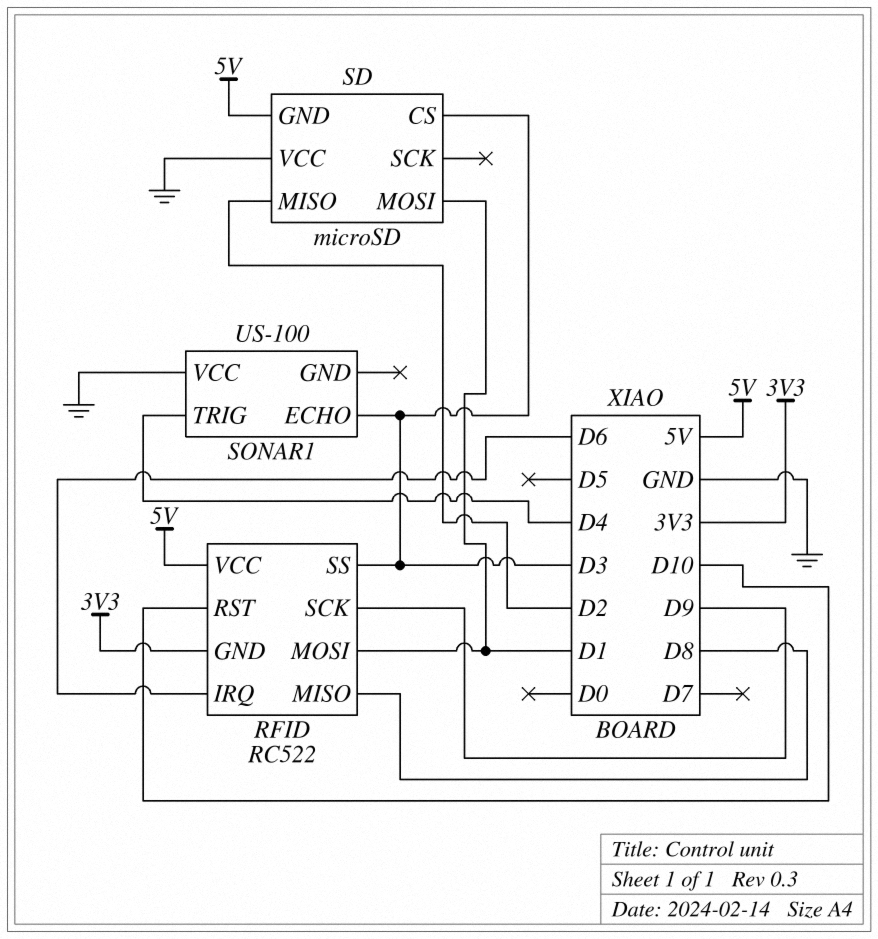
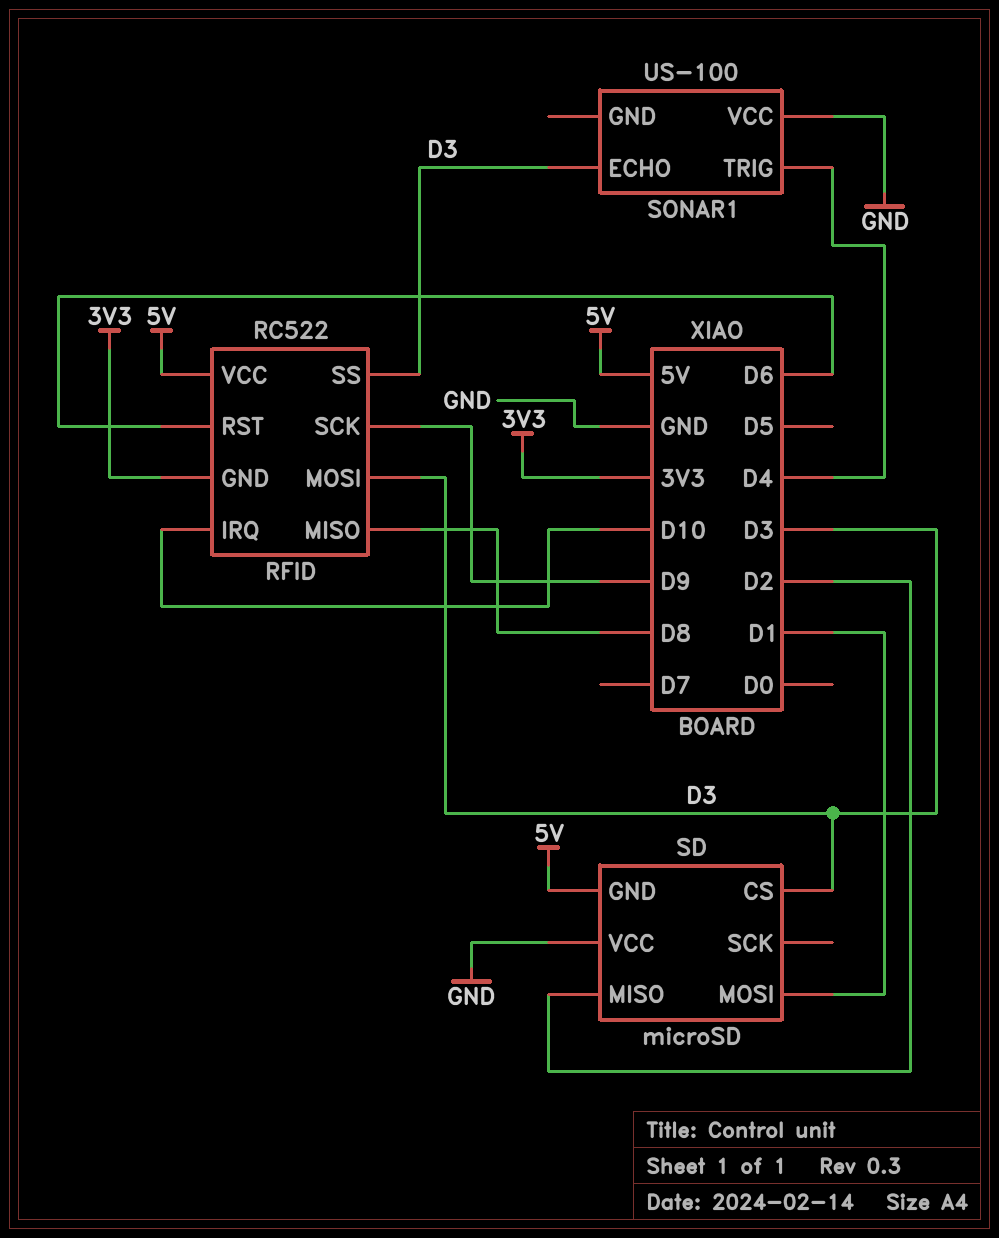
RFID pin IRQ: D6 -> D10
RFID pin MOSI: D1 -> D3
RFID pin RST: D10 -> D6

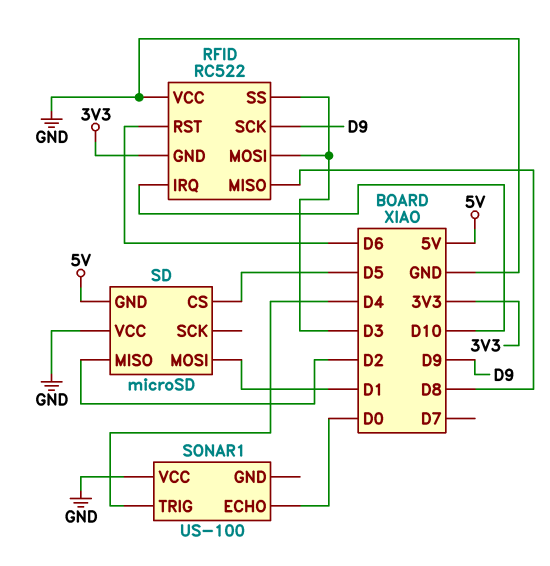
RFID pin VCC: 5V -> GND
SD pin CS: D3 -> D5
SONAR1 pin ECHO: D3 -> D0

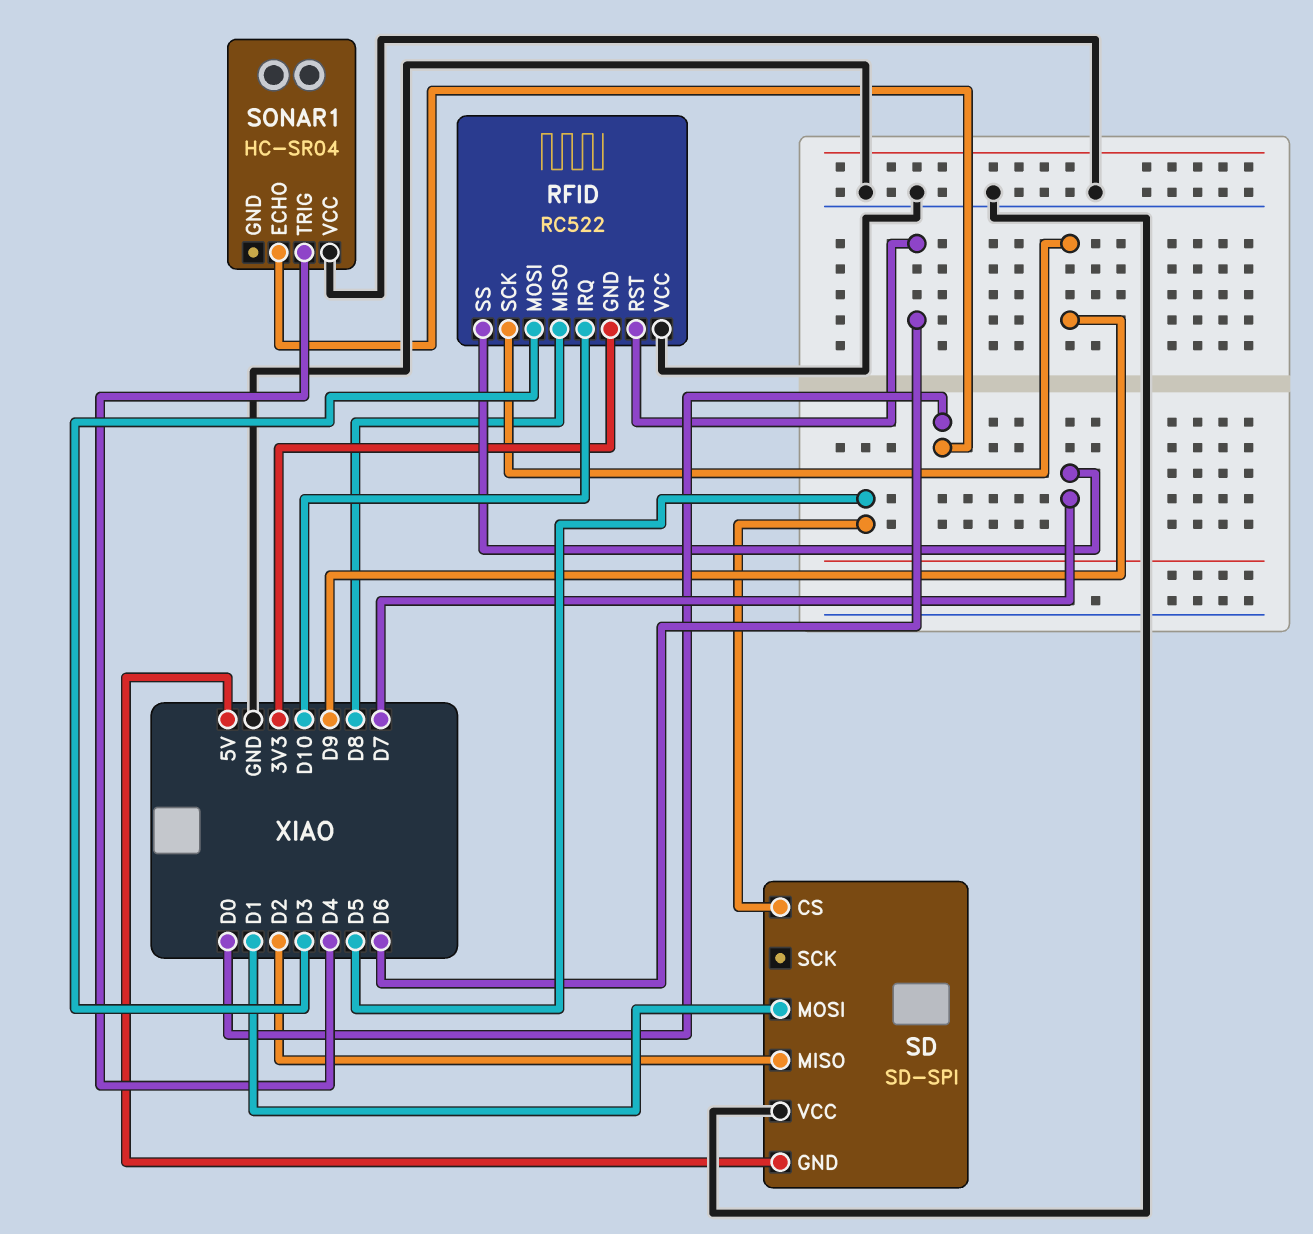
RFID pin SS: D3 -> D7
SD: microSD -> SD-SPI
SONAR1: US-100 -> HC-SR04

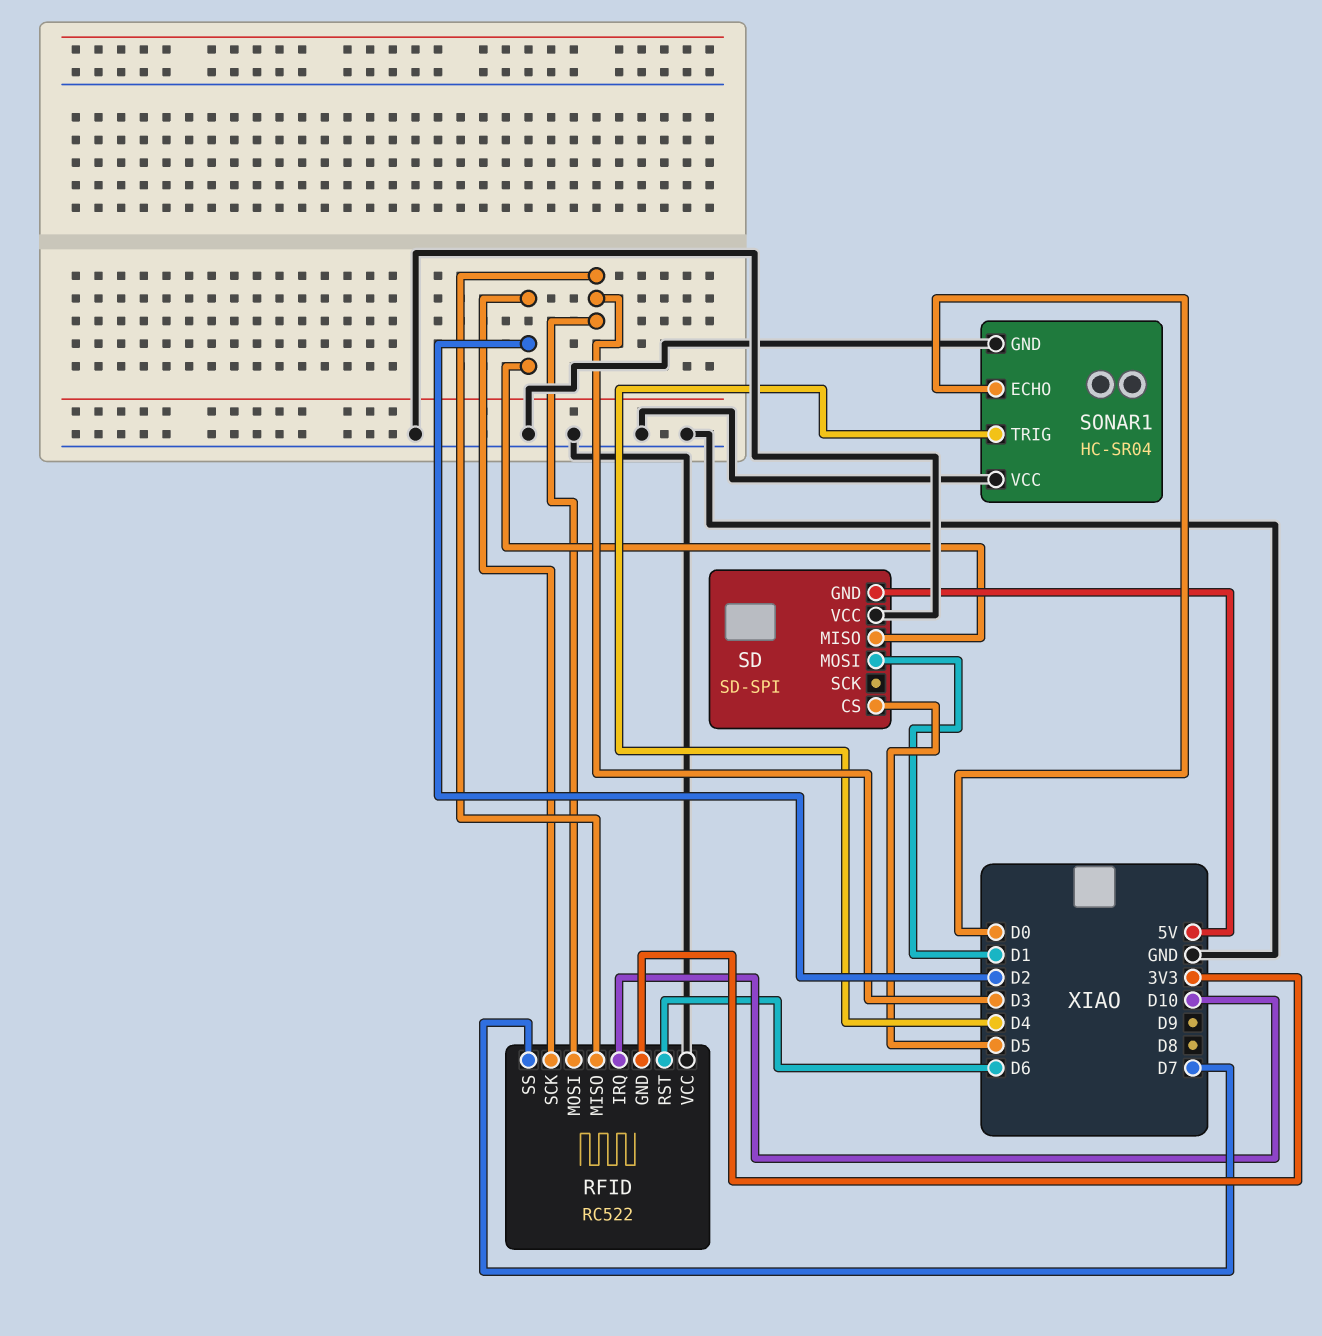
RFID pin MISO: D8 -> D3
RFID pin SCK: D9 -> D2
SONAR1 pin GND: none -> GND

